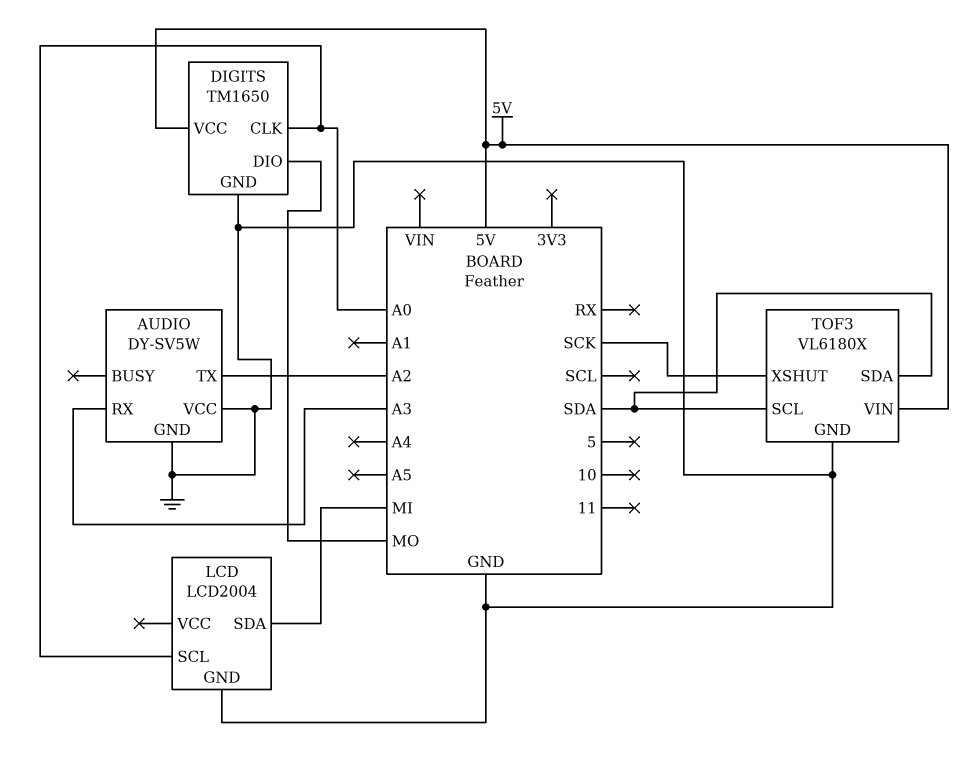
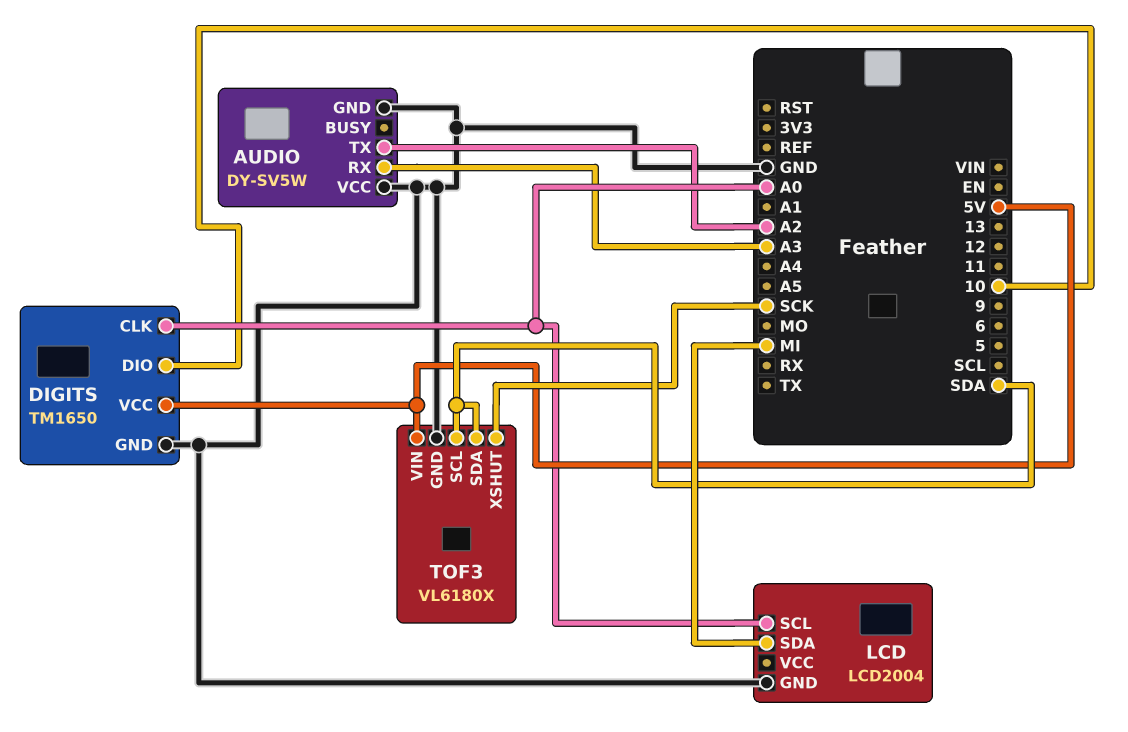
DIGITS pin DIO: MO -> 10

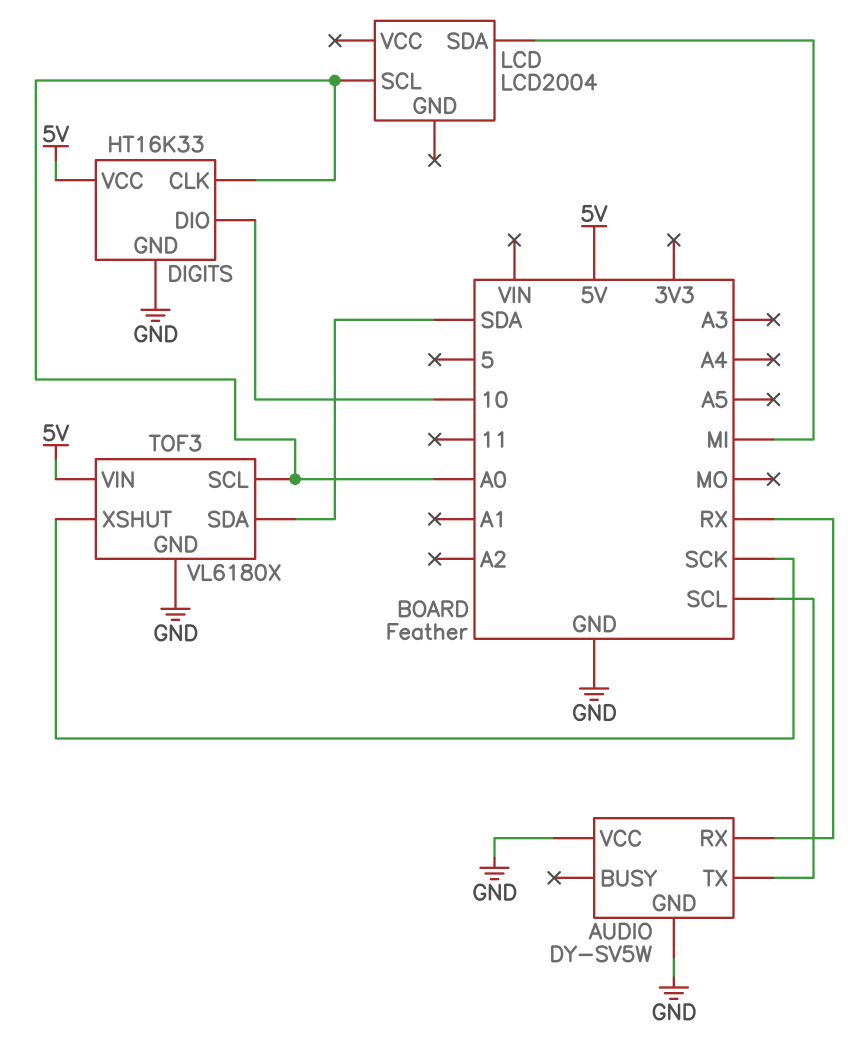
AUDIO pin RX: A3 -> RX
AUDIO pin TX: A2 -> SCL
DIGITS: TM1650 -> HT16K33
LCD pin GND: GND -> none
TOF3 pin SCL: SDA -> A0

